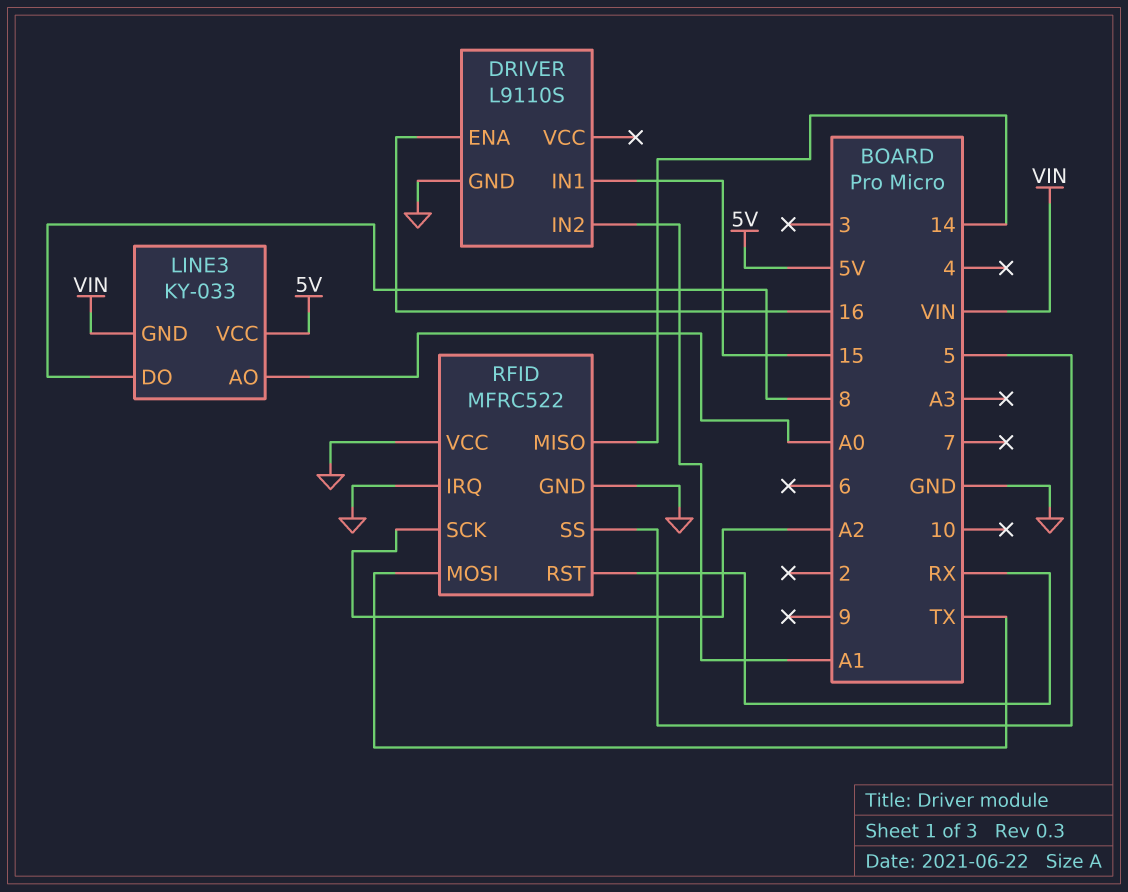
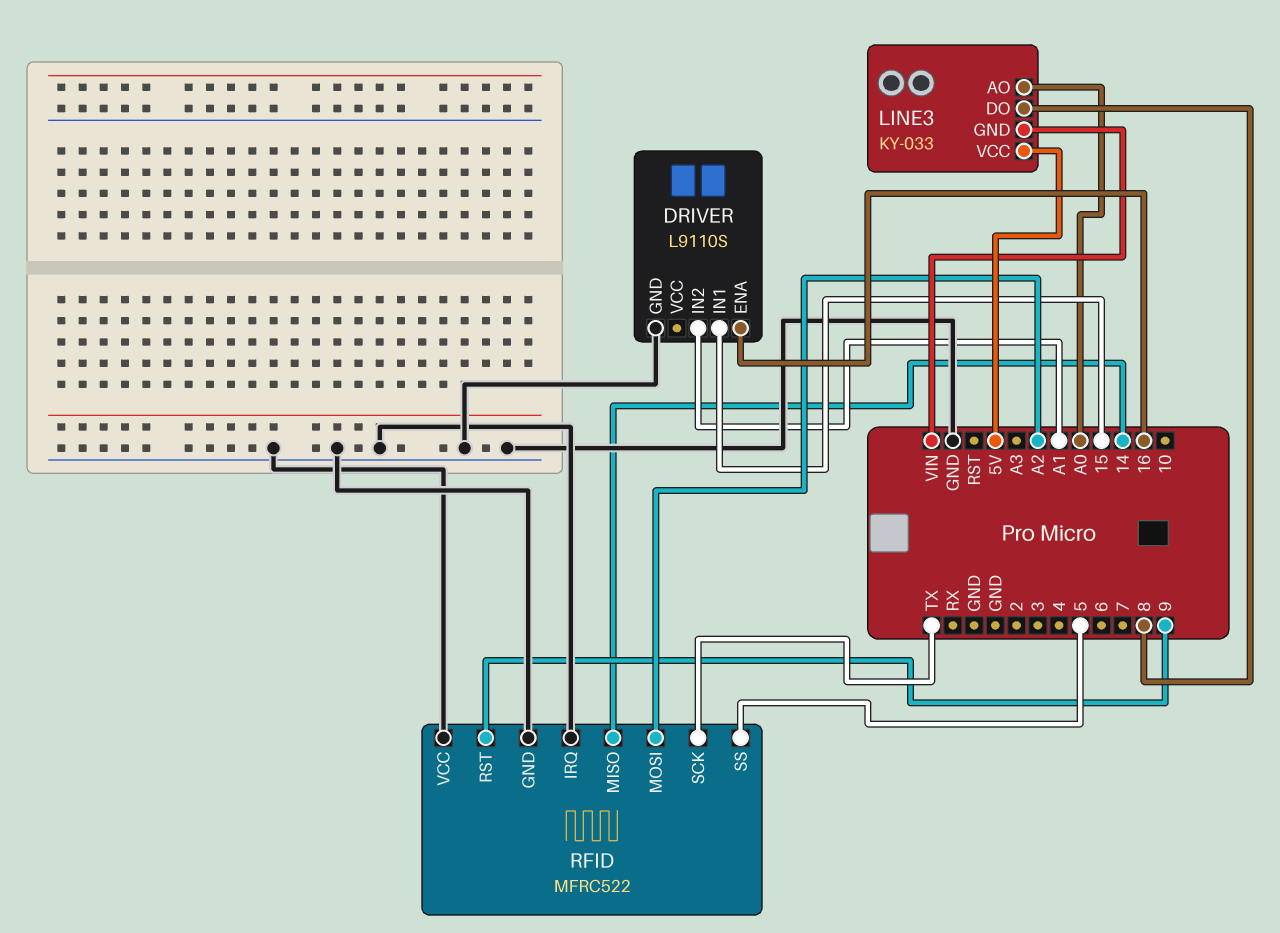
RFID pin MOSI: TX -> A2
RFID pin RST: RX -> 9
RFID pin SCK: A2 -> TX

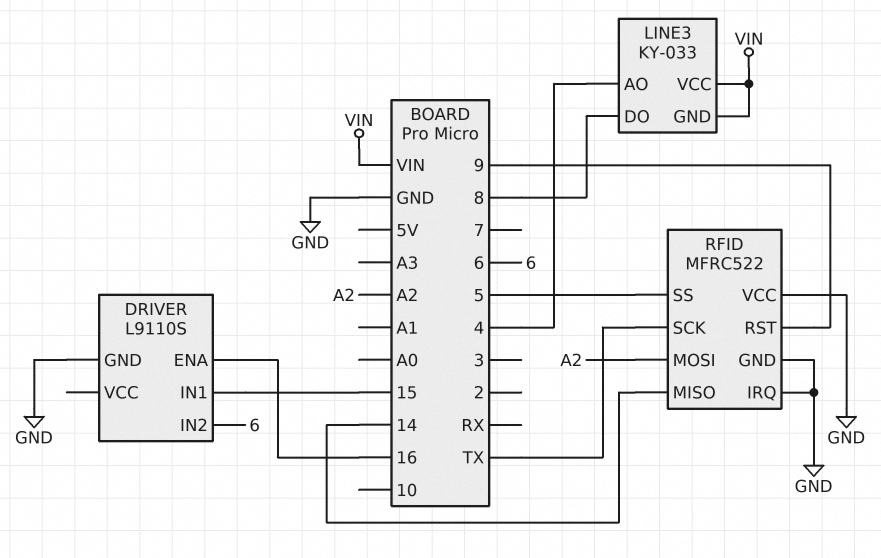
DRIVER pin IN2: A1 -> 6
LINE3 pin AO: A0 -> 4
LINE3 pin VCC: 5V -> VIN

